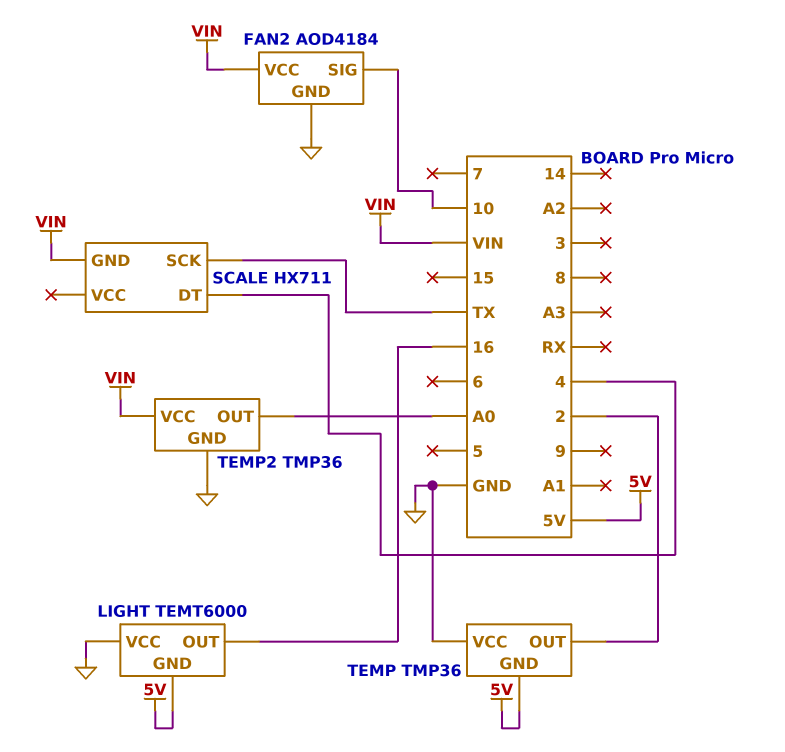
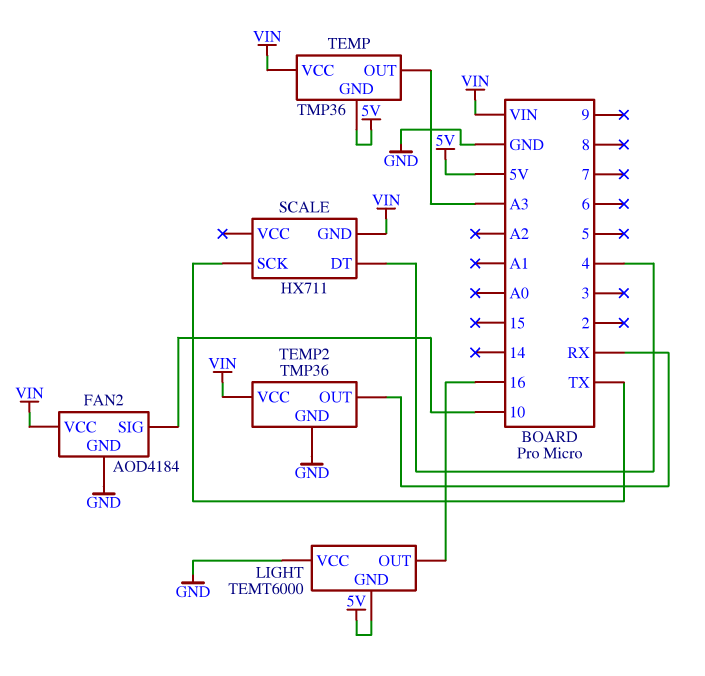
TEMP pin OUT: 2 -> A3
TEMP pin VCC: GND -> VIN
TEMP2 pin OUT: A0 -> RX

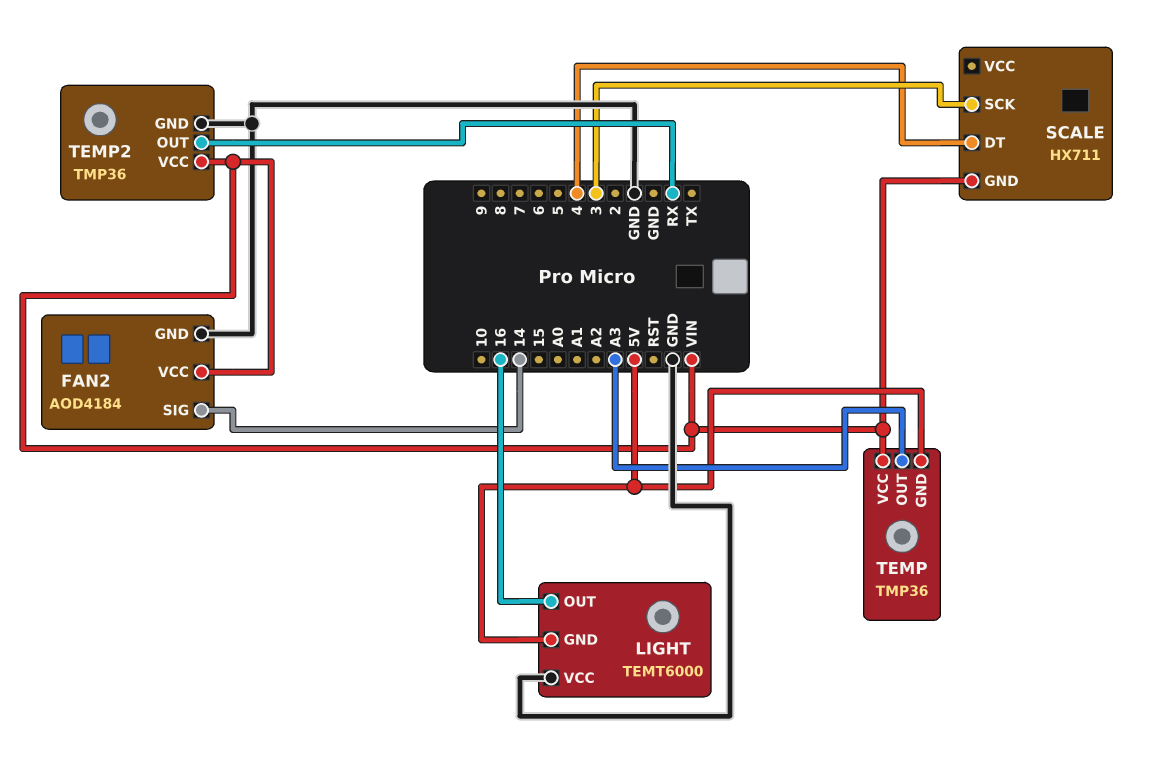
FAN2 pin SIG: 10 -> 14
SCALE pin SCK: TX -> 3

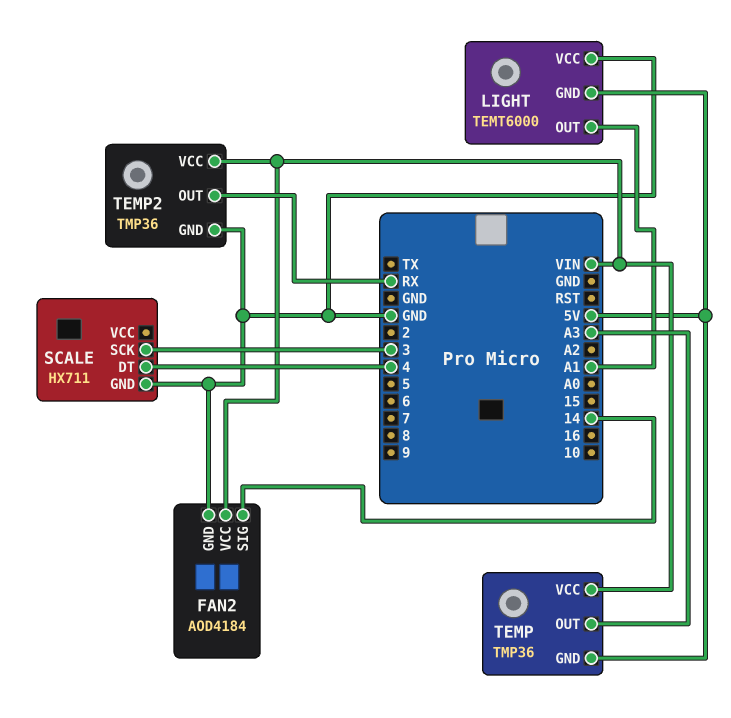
LIGHT pin OUT: 16 -> A1
SCALE pin GND: VIN -> GND

